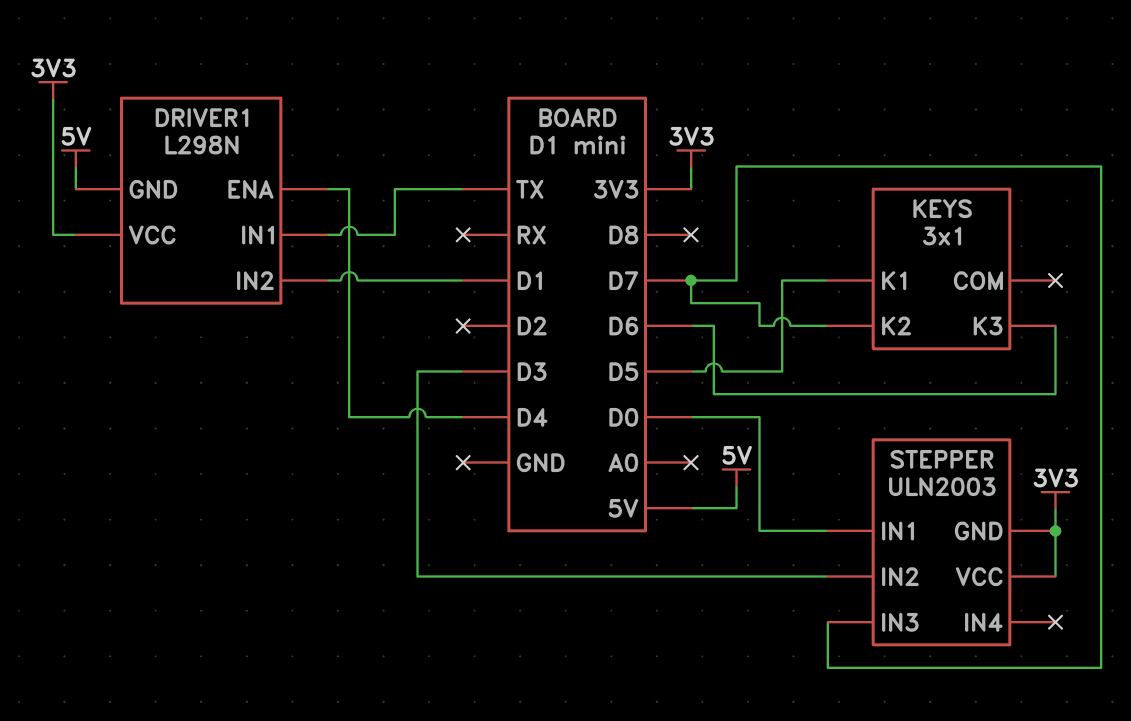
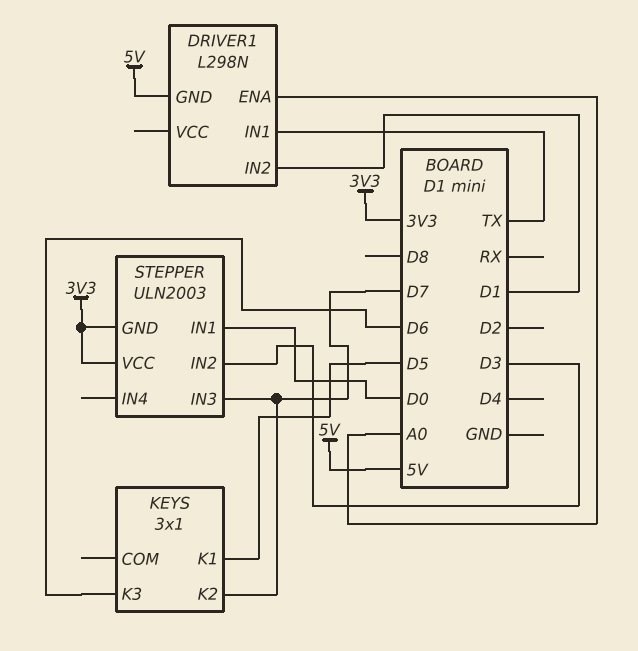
DRIVER1 pin ENA: D4 -> A0
DRIVER1 pin VCC: 3V3 -> none

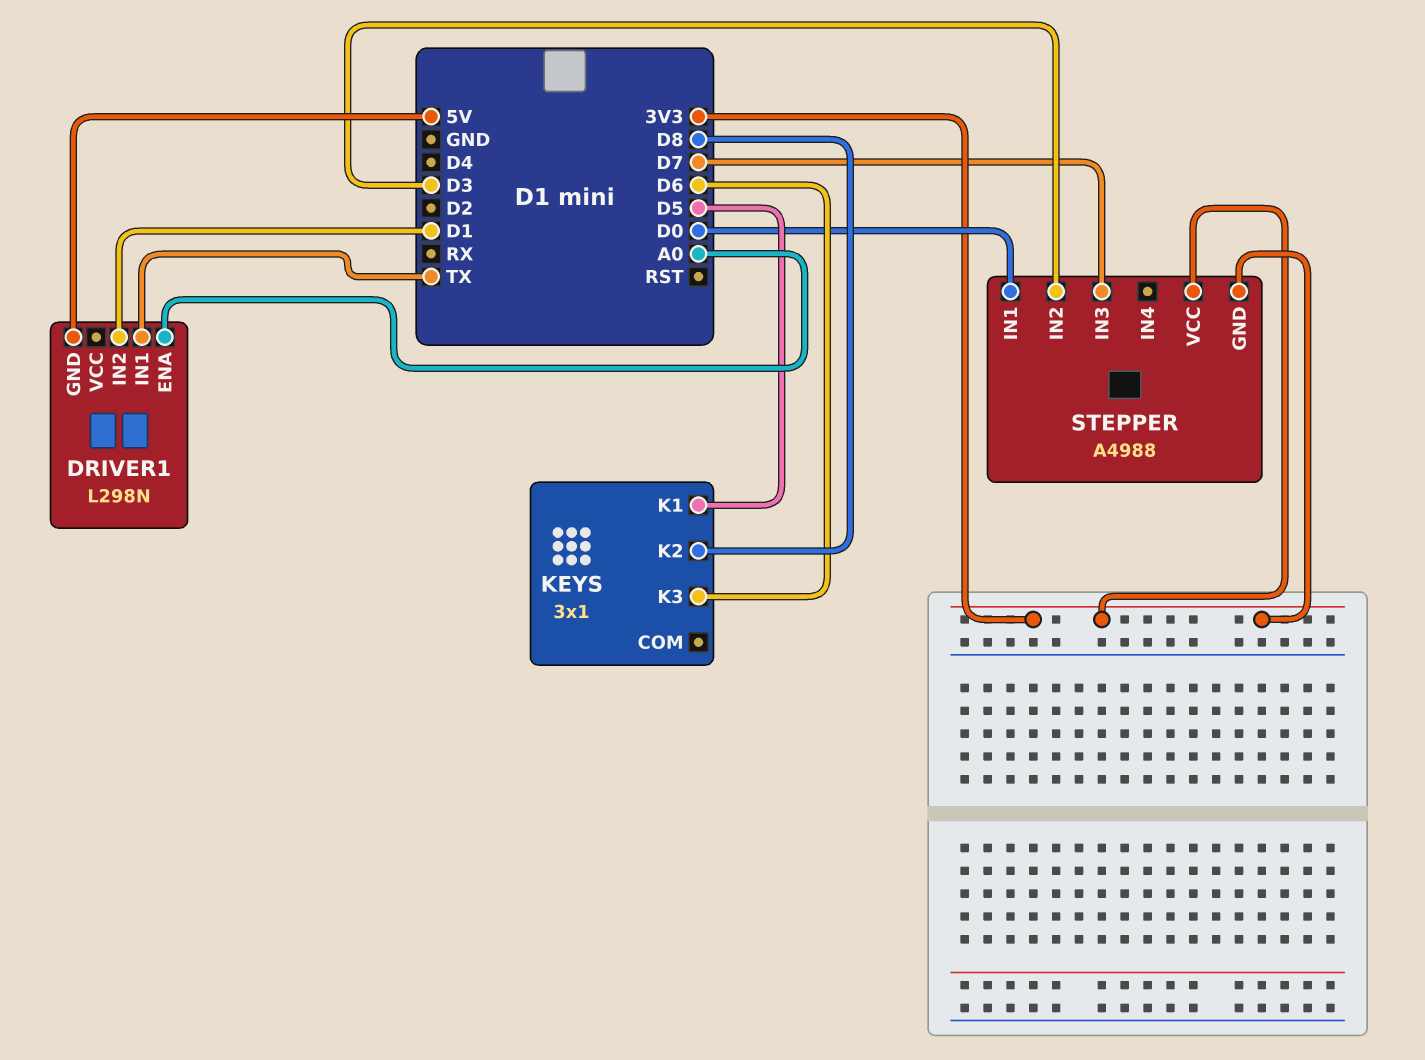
KEYS pin K2: D7 -> D8
STEPPER: ULN2003 -> A4988

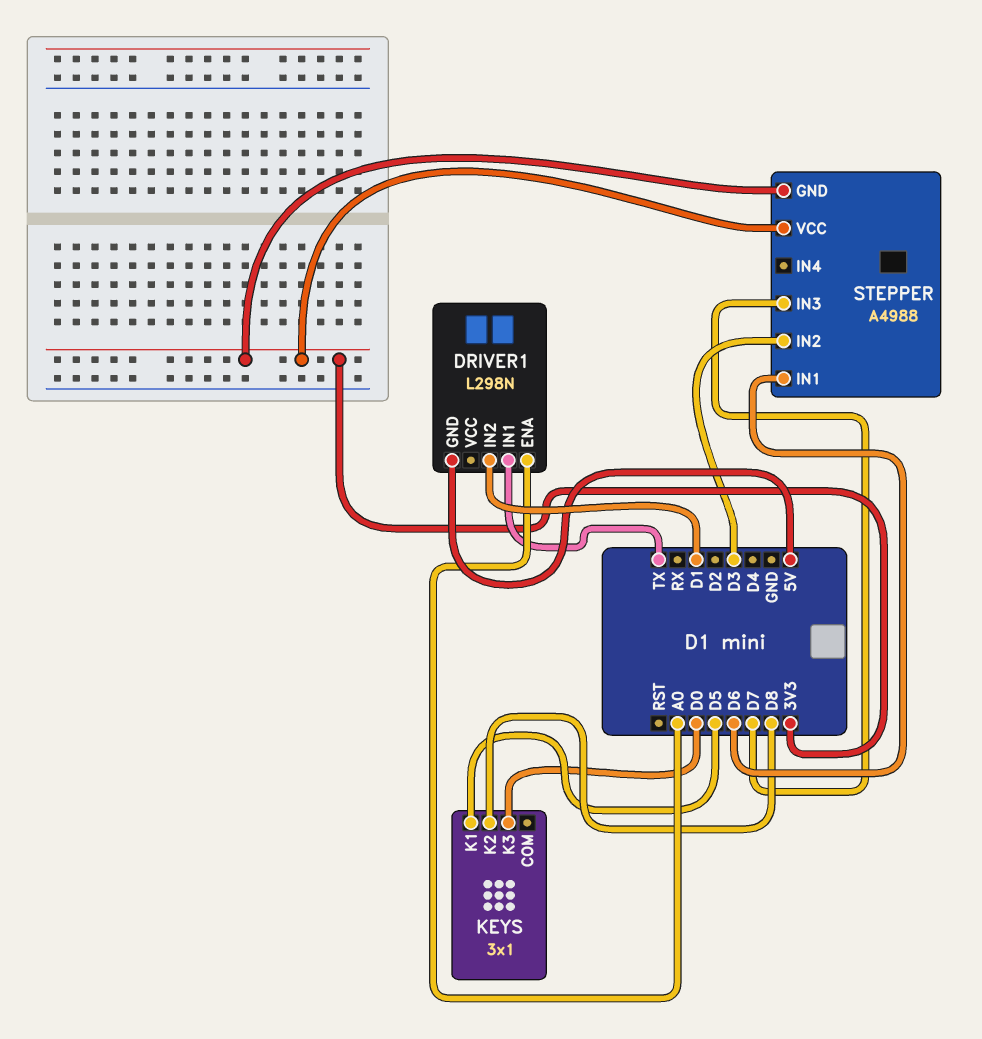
KEYS pin K3: D6 -> D0
STEPPER pin IN1: D0 -> D6

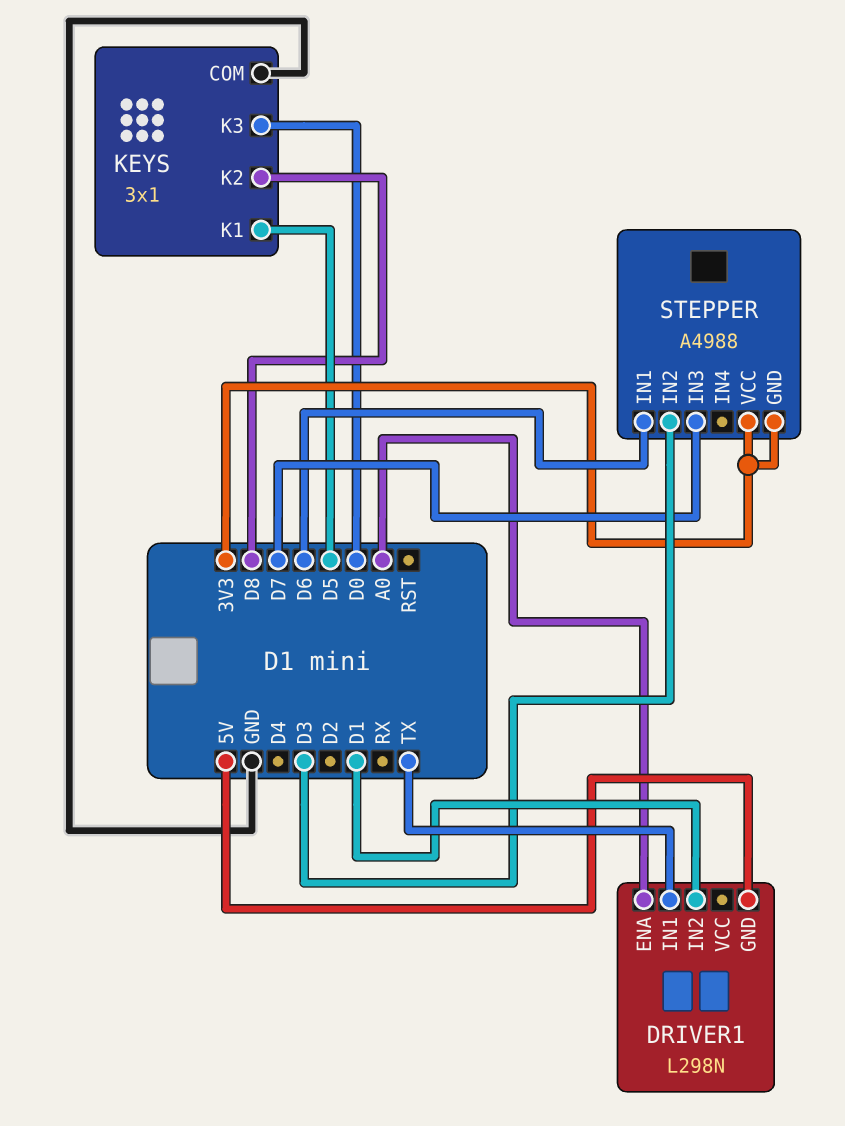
KEYS pin COM: none -> GND

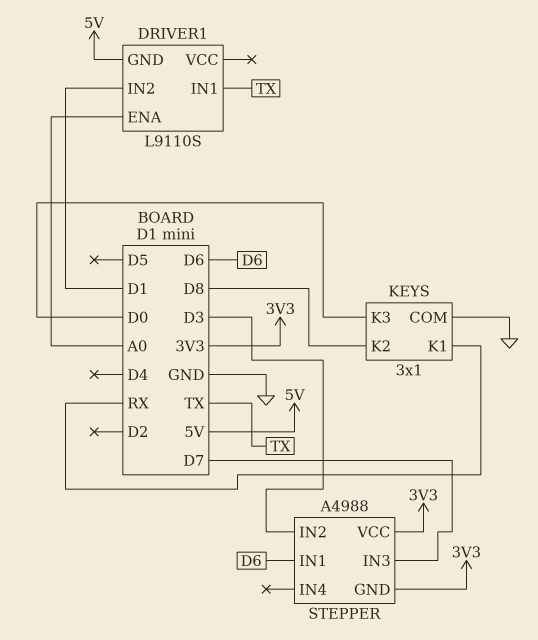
DRIVER1: L298N -> L9110S
KEYS pin K1: D5 -> RX

